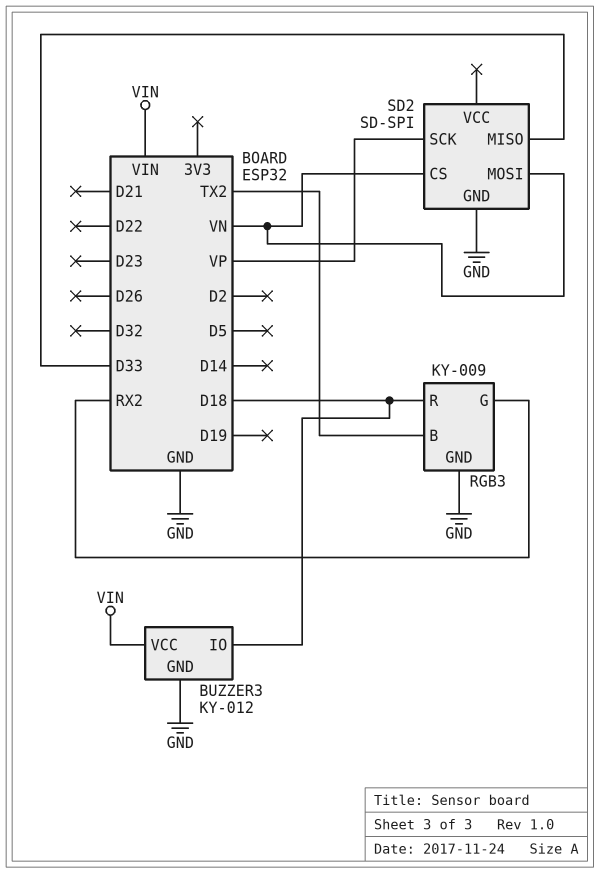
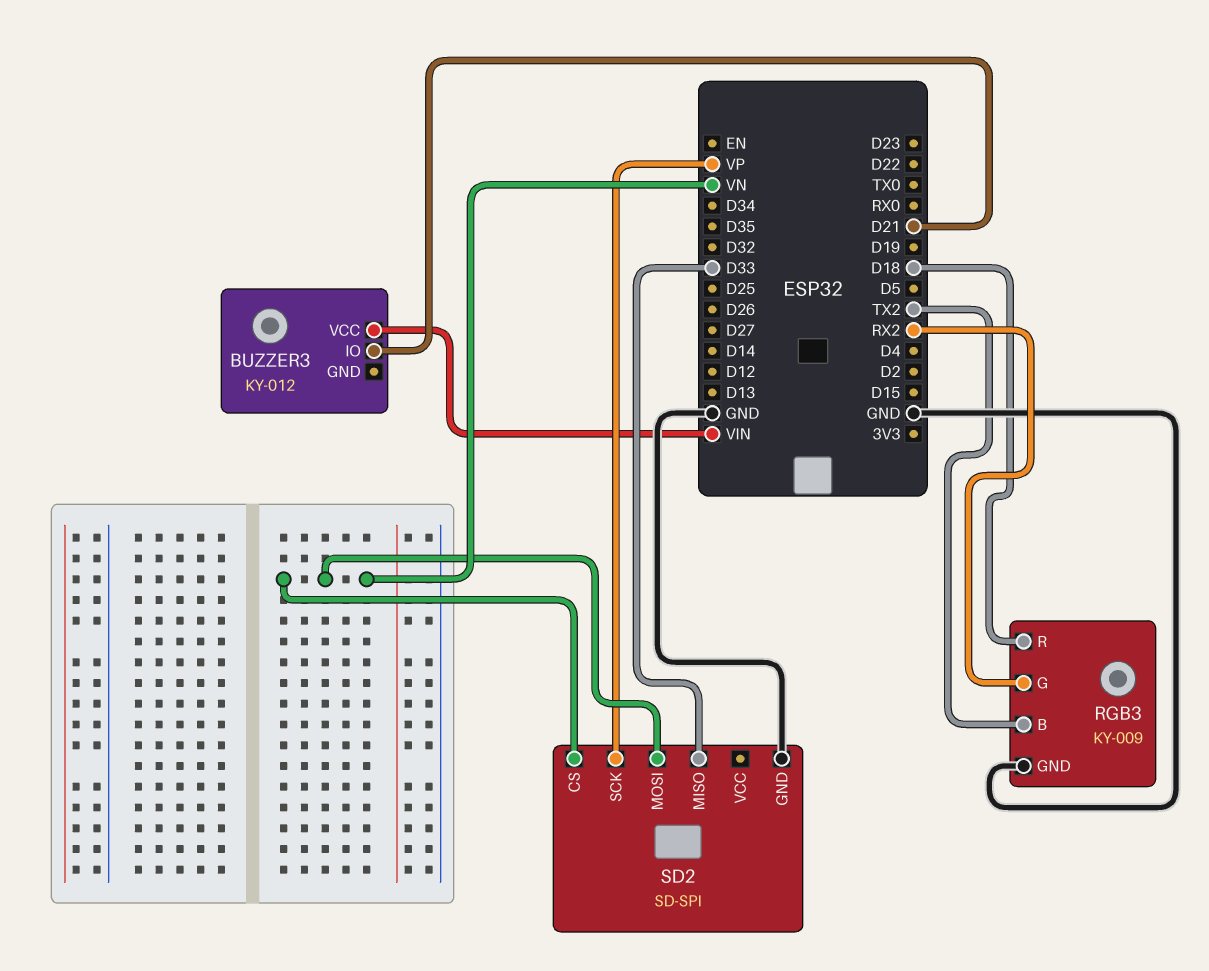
BUZZER3 pin GND: GND -> none
BUZZER3 pin IO: D18 -> D21

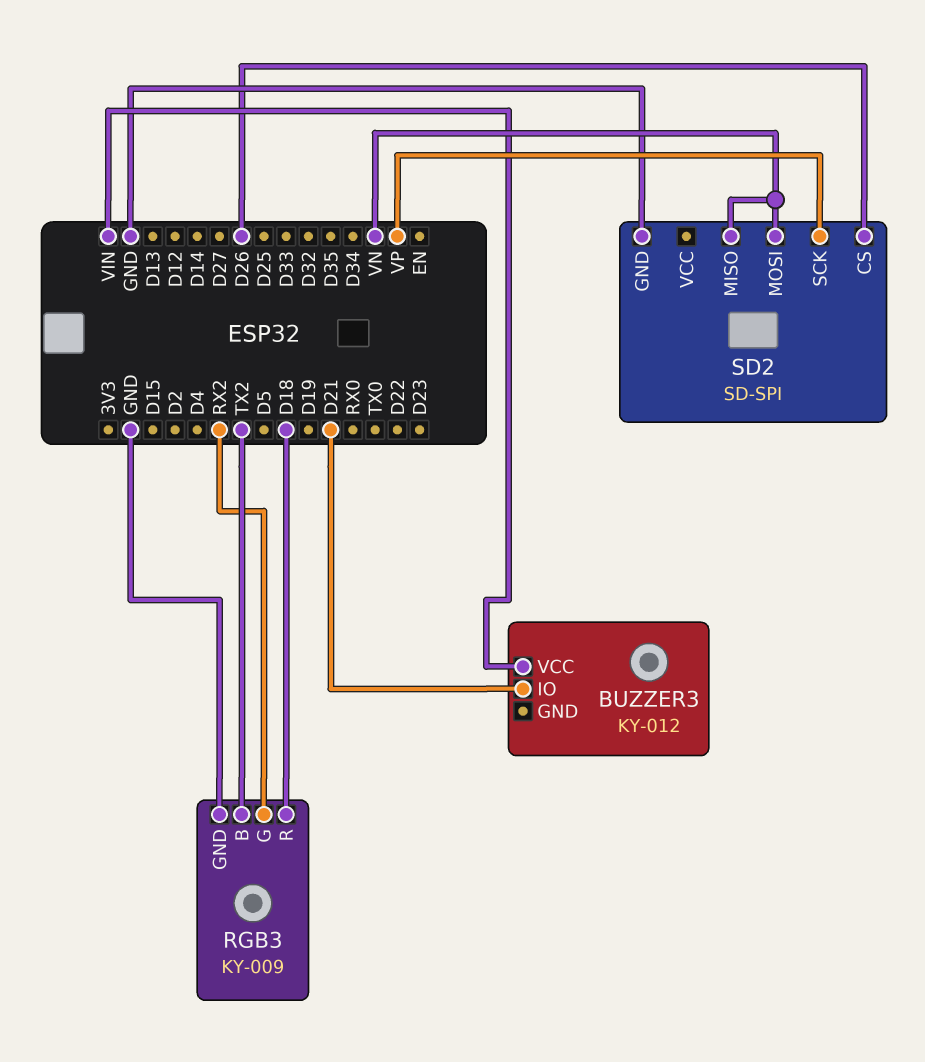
SD2 pin CS: VN -> D26
SD2 pin MISO: D33 -> VN

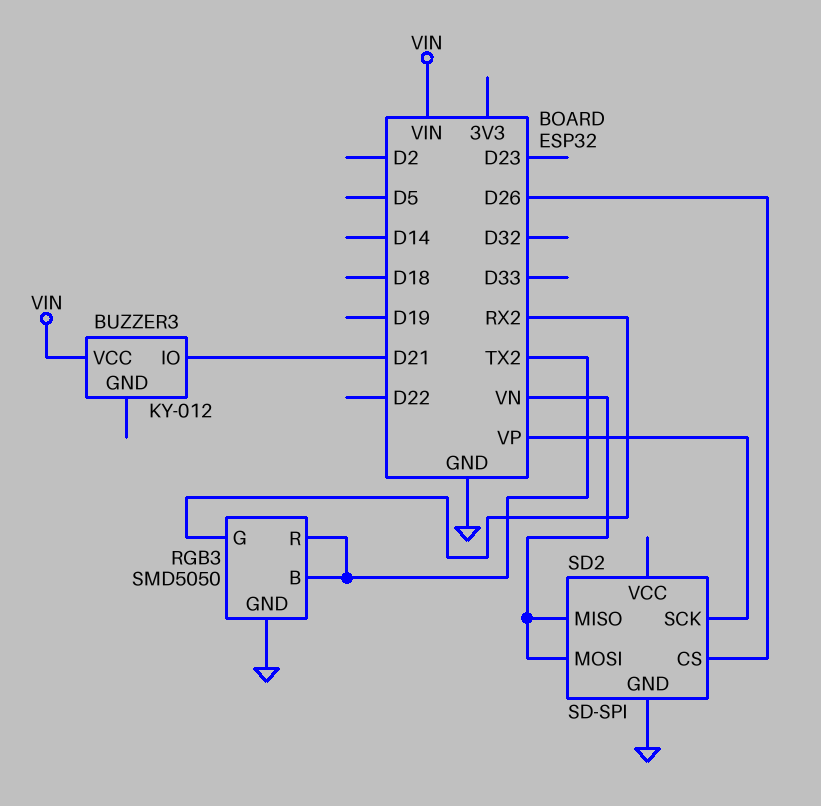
RGB3: KY-009 -> SMD5050
RGB3 pin R: D18 -> TX2

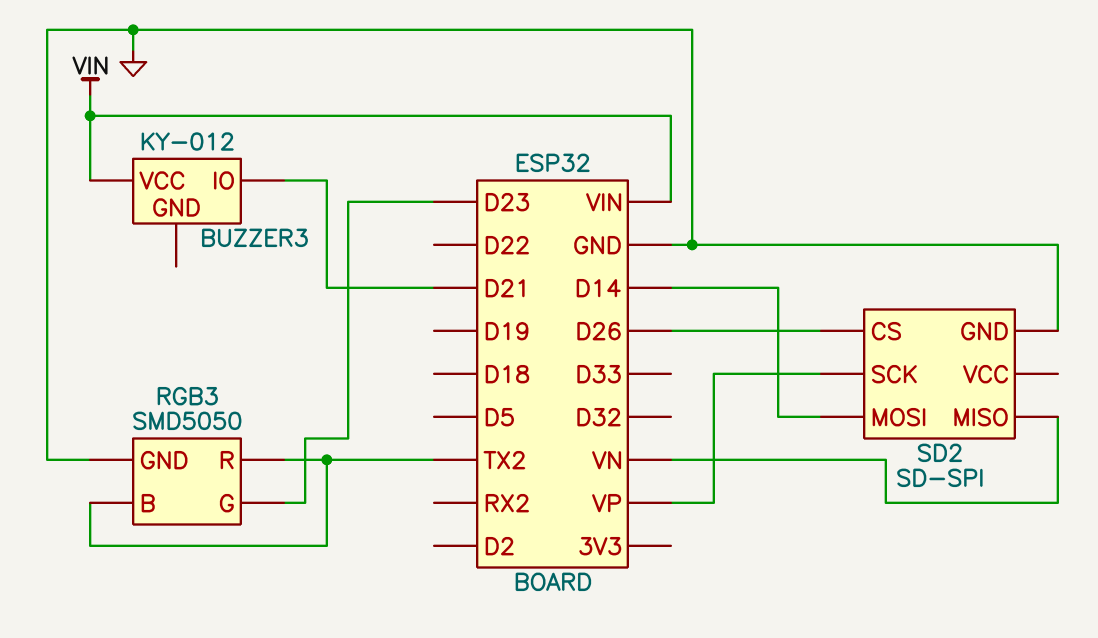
RGB3 pin G: RX2 -> D23
SD2 pin MOSI: VN -> D14

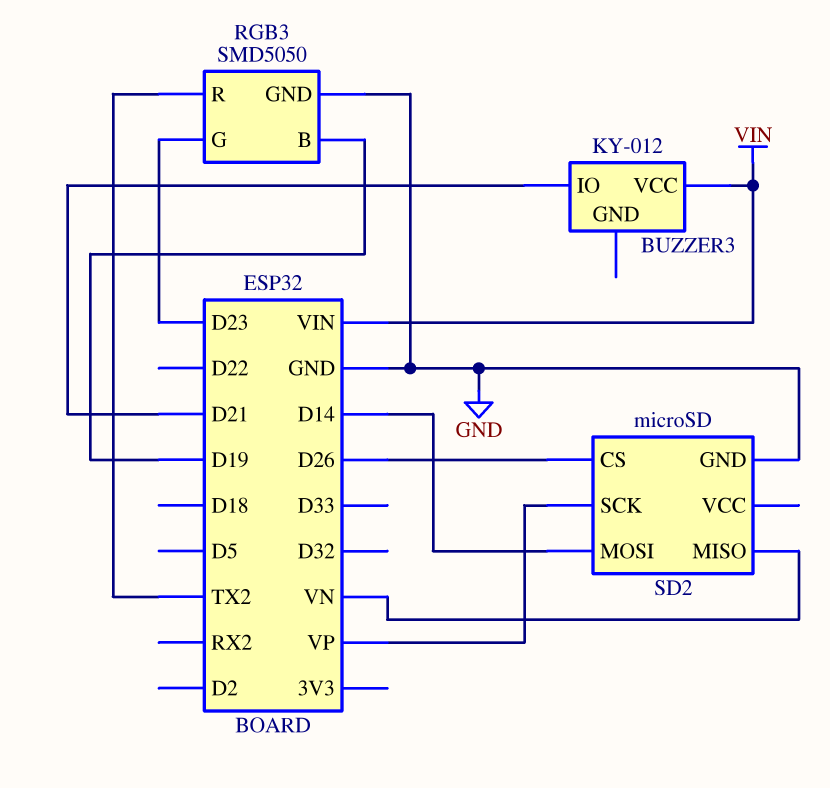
RGB3 pin B: TX2 -> D19
SD2: SD-SPI -> microSD

